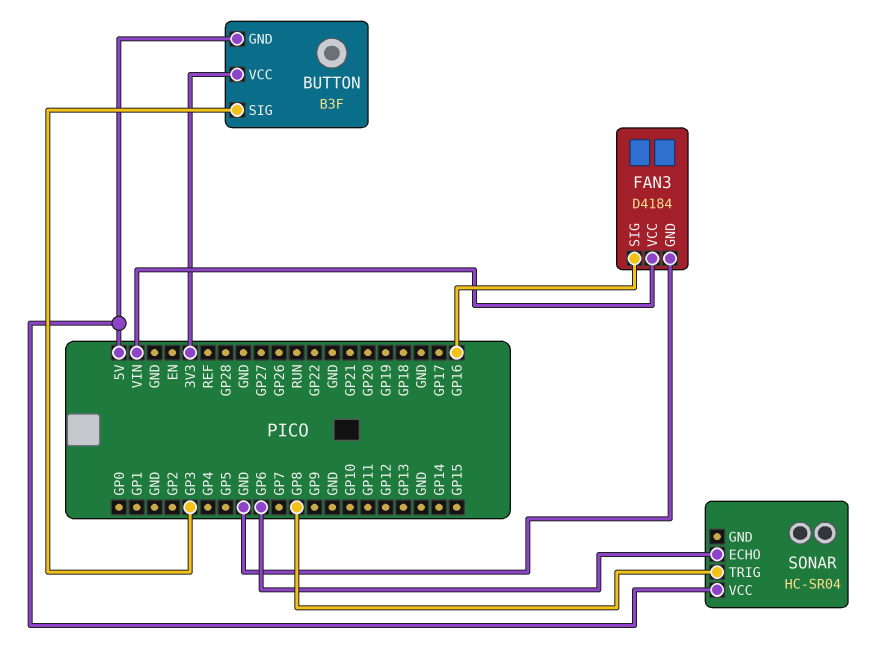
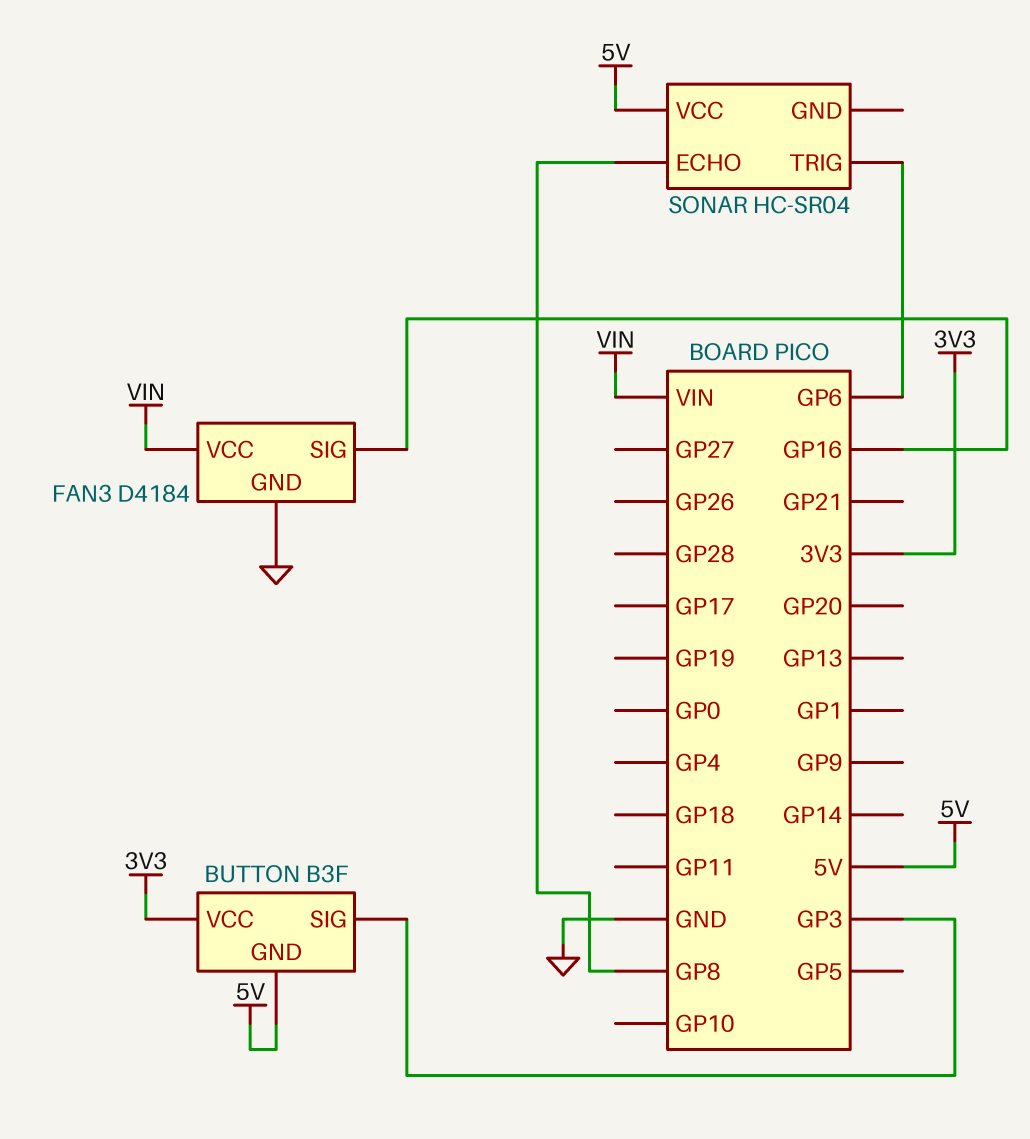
SONAR pin ECHO: GP6 -> GP8
SONAR pin TRIG: GP8 -> GP6

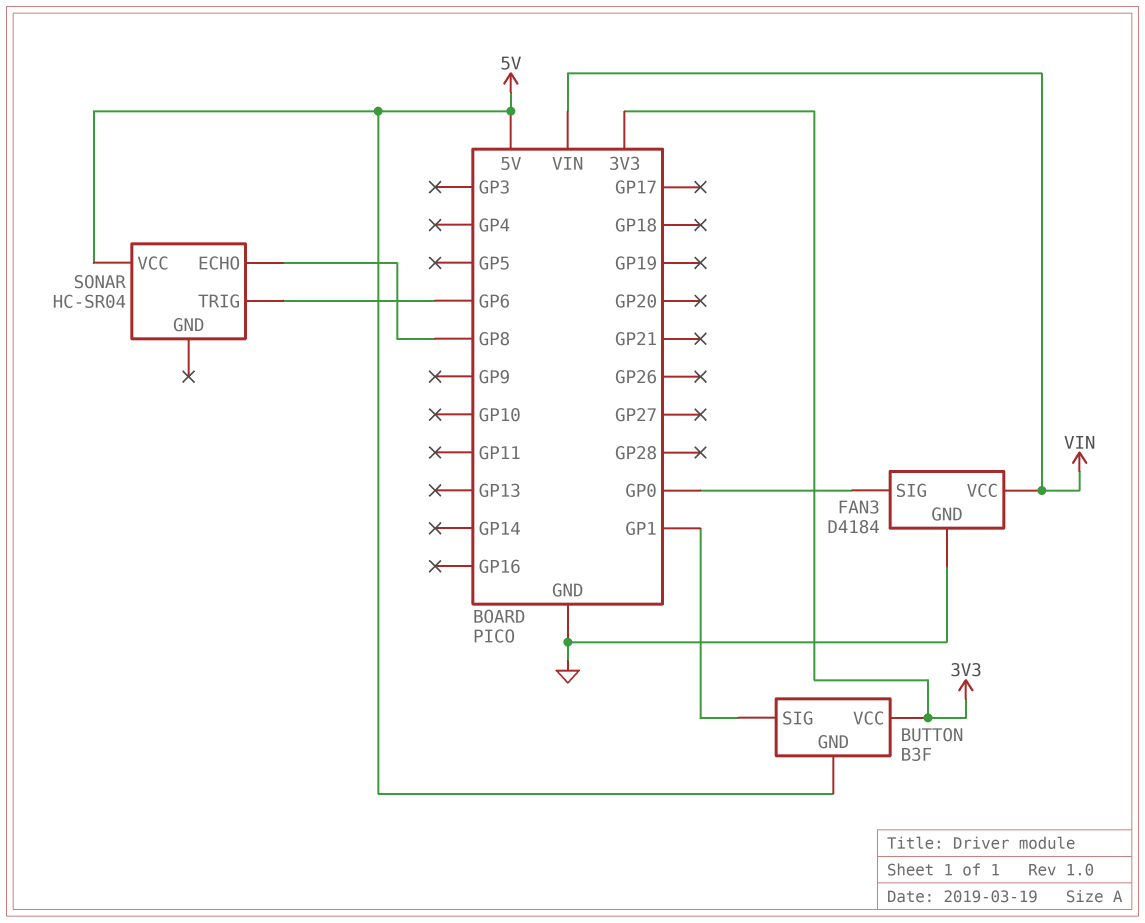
BUTTON pin SIG: GP3 -> GP1
FAN3 pin SIG: GP16 -> GP0

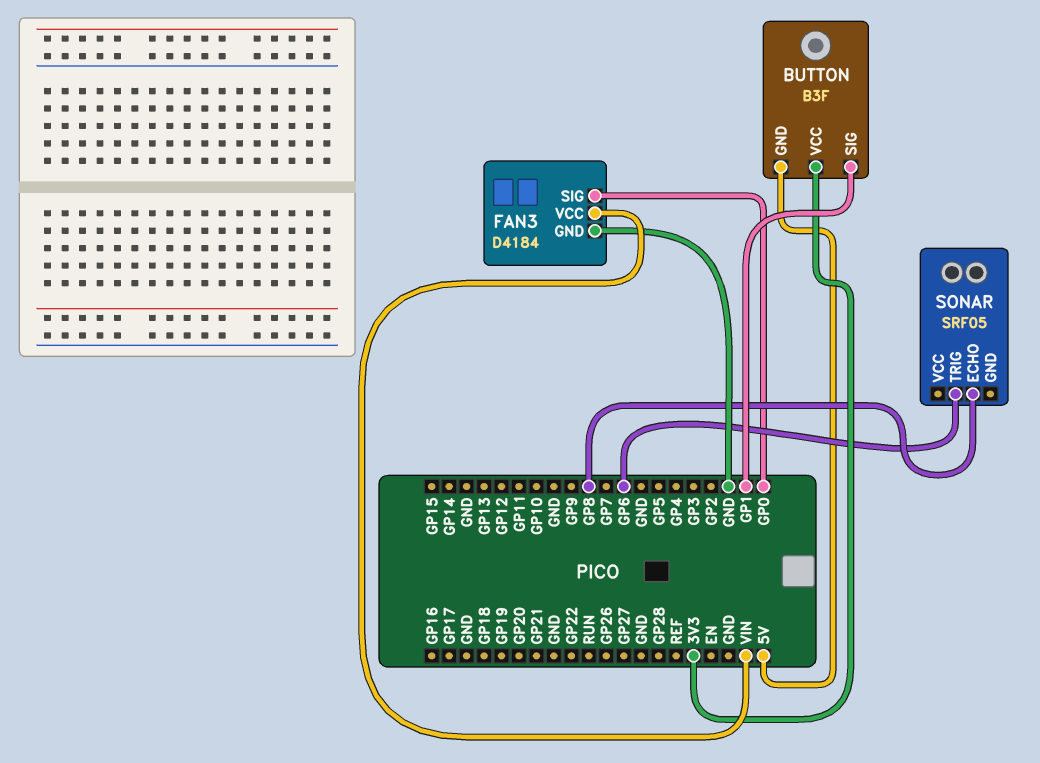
SONAR: HC-SR04 -> SRF05
SONAR pin VCC: 5V -> none

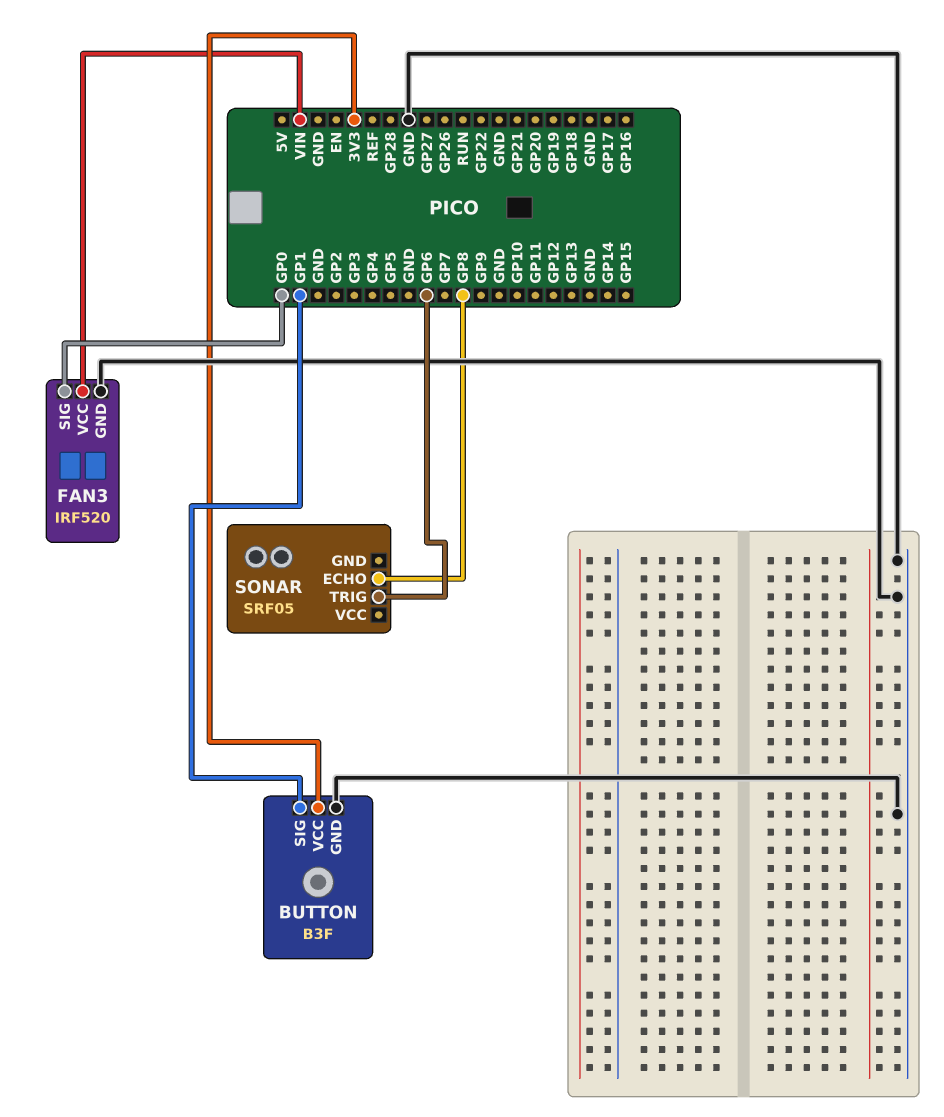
BUTTON pin GND: 5V -> GND
FAN3: D4184 -> IRF520

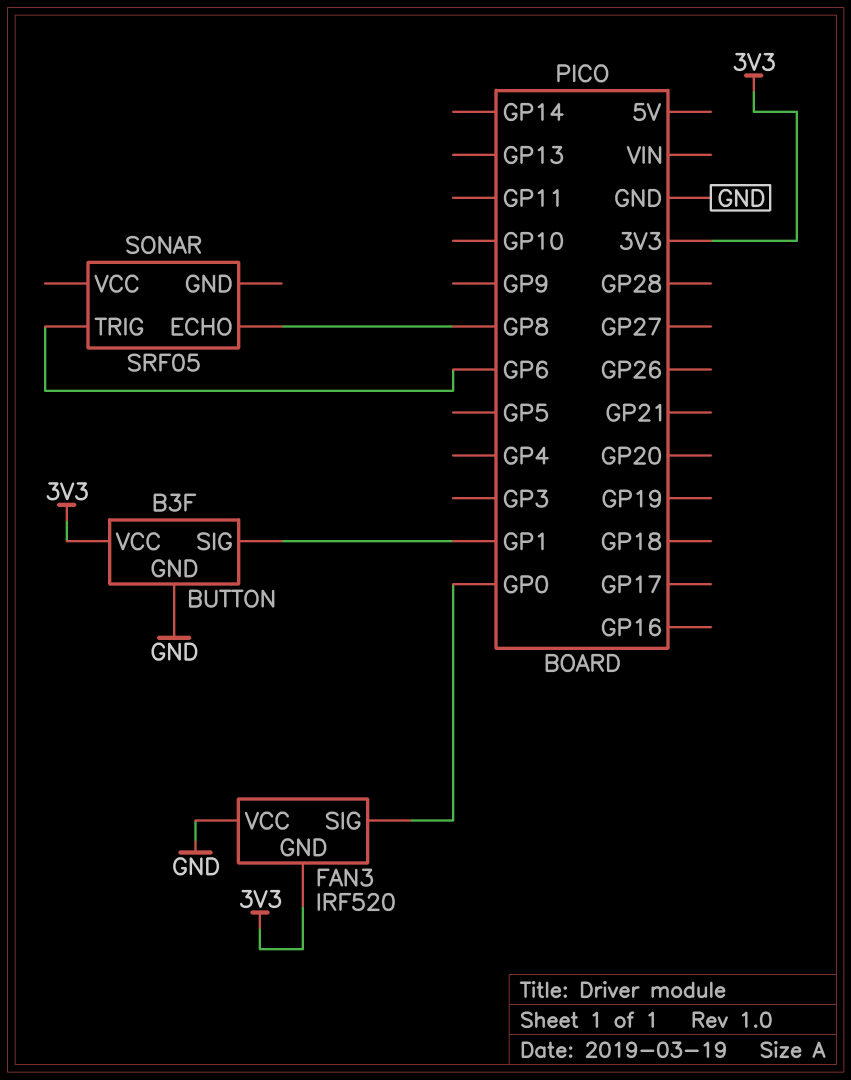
FAN3 pin GND: GND -> 3V3
FAN3 pin VCC: VIN -> GND

